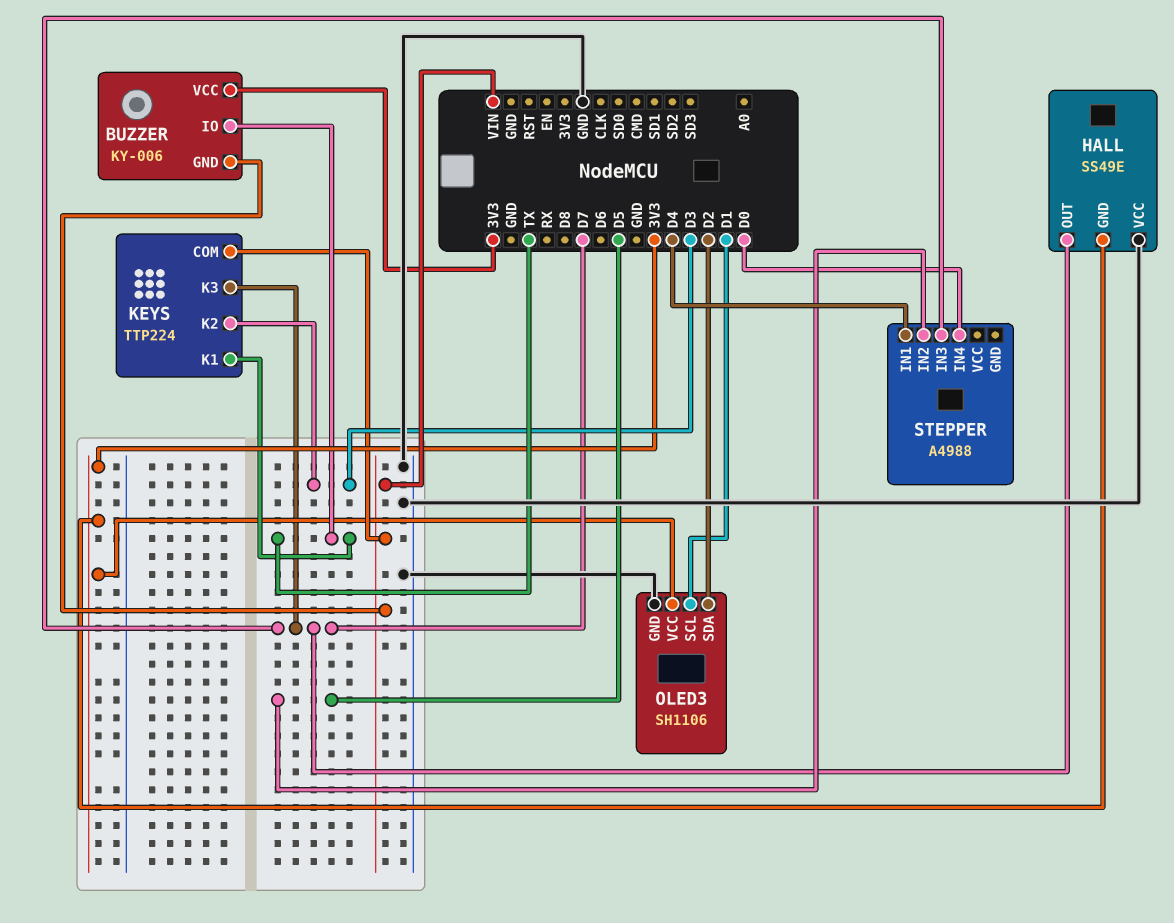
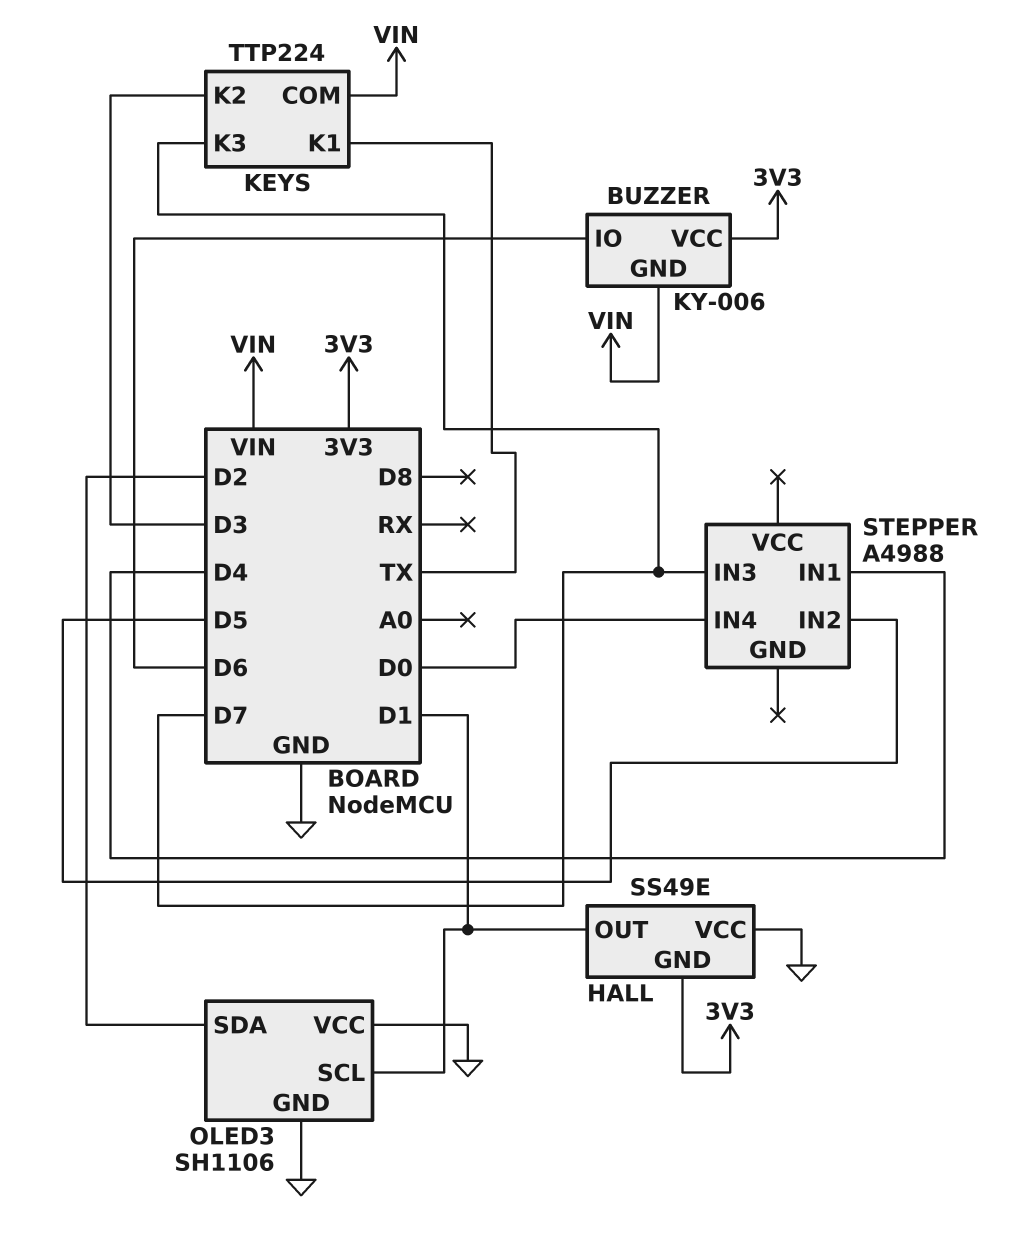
BUZZER pin IO: TX -> D6
HALL pin OUT: D7 -> D1
OLED3 pin VCC: 3V3 -> GND

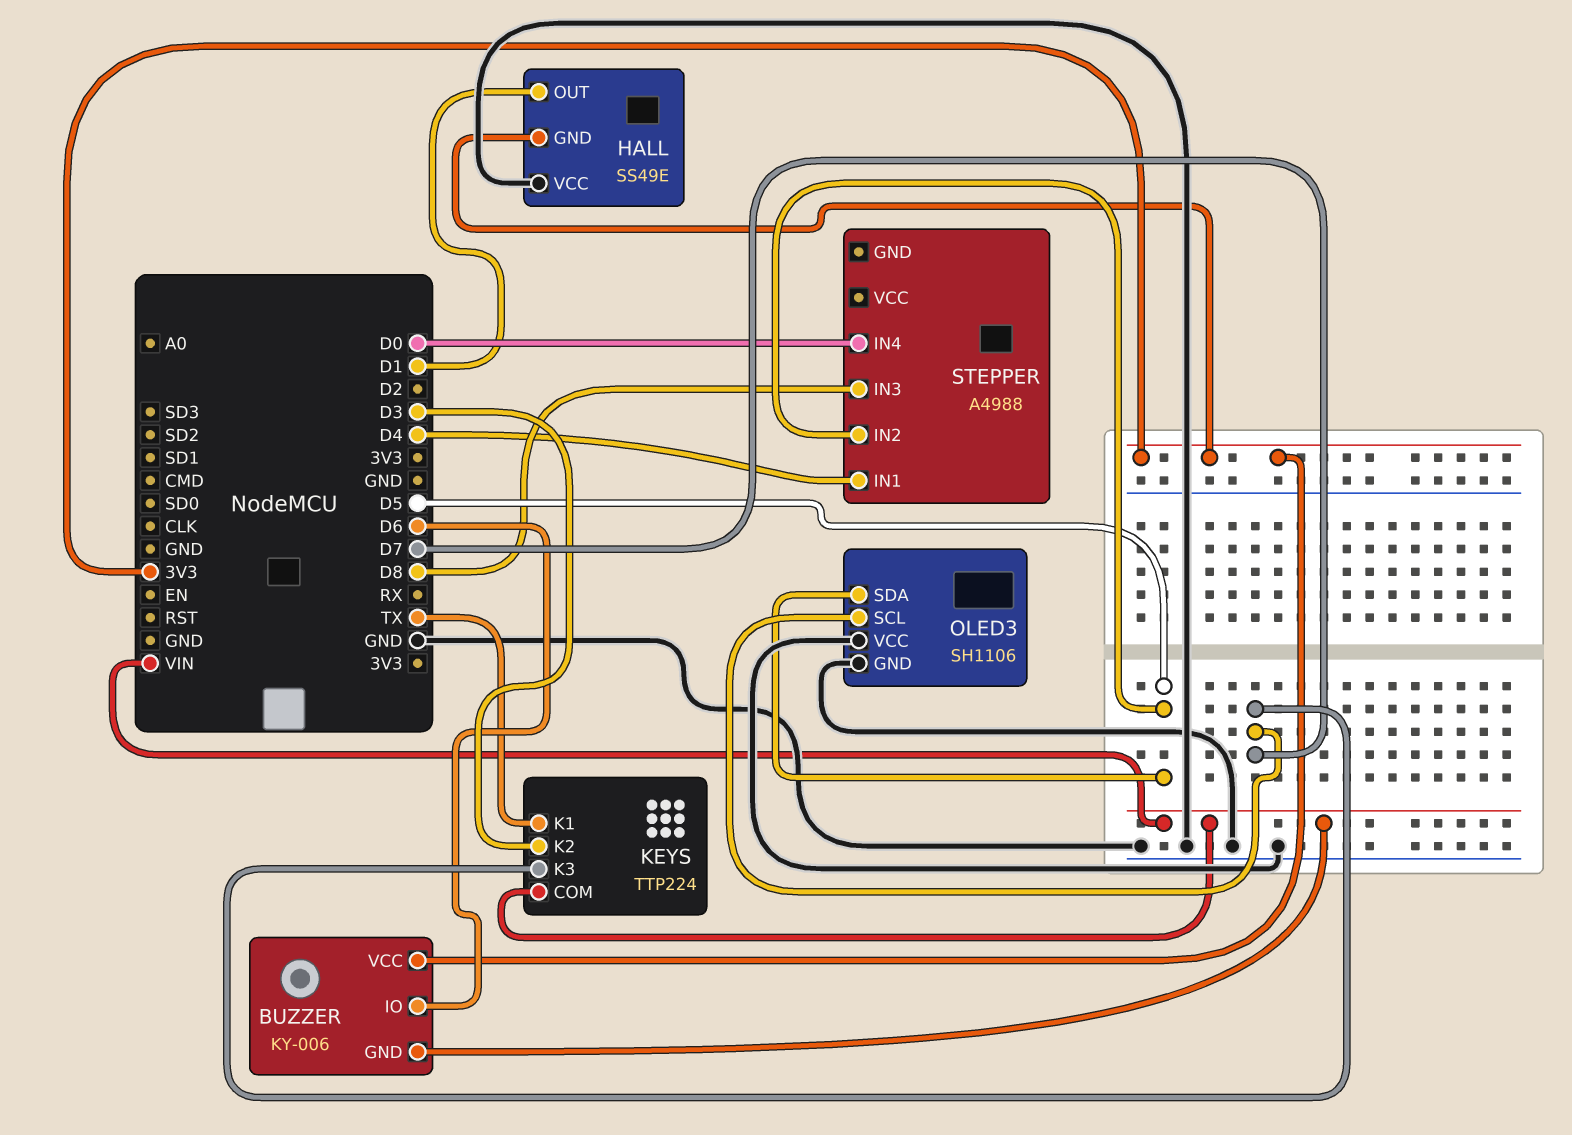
OLED3 pin SCL: D1 -> D7
OLED3 pin SDA: D2 -> D5
STEPPER pin IN3: D7 -> D8

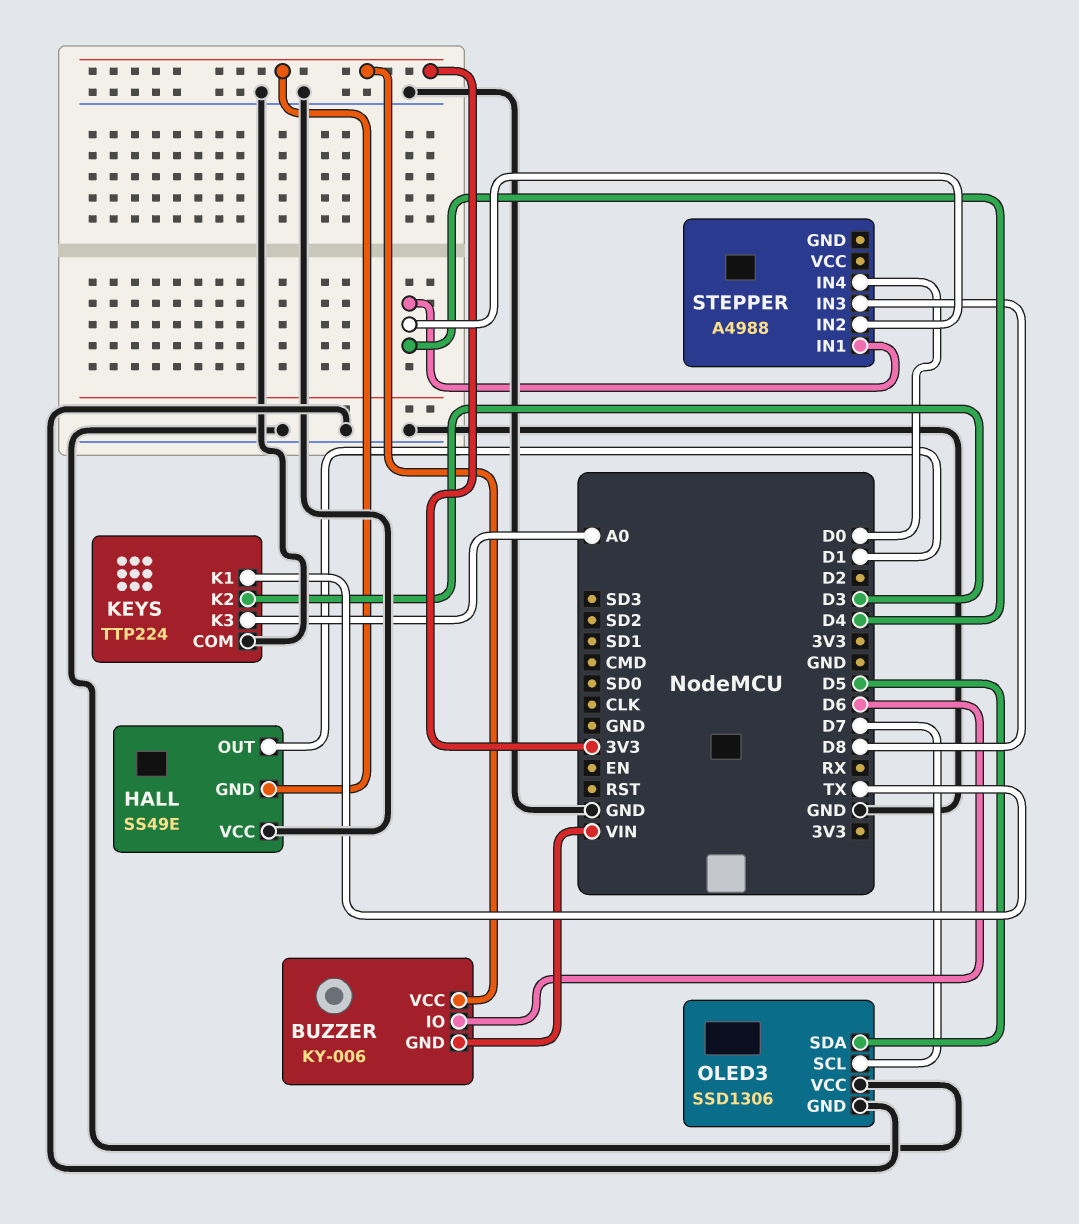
KEYS pin COM: VIN -> GND
KEYS pin K3: D7 -> A0
OLED3: SH1106 -> SSD1306
STEPPER pin IN2: D5 -> D4

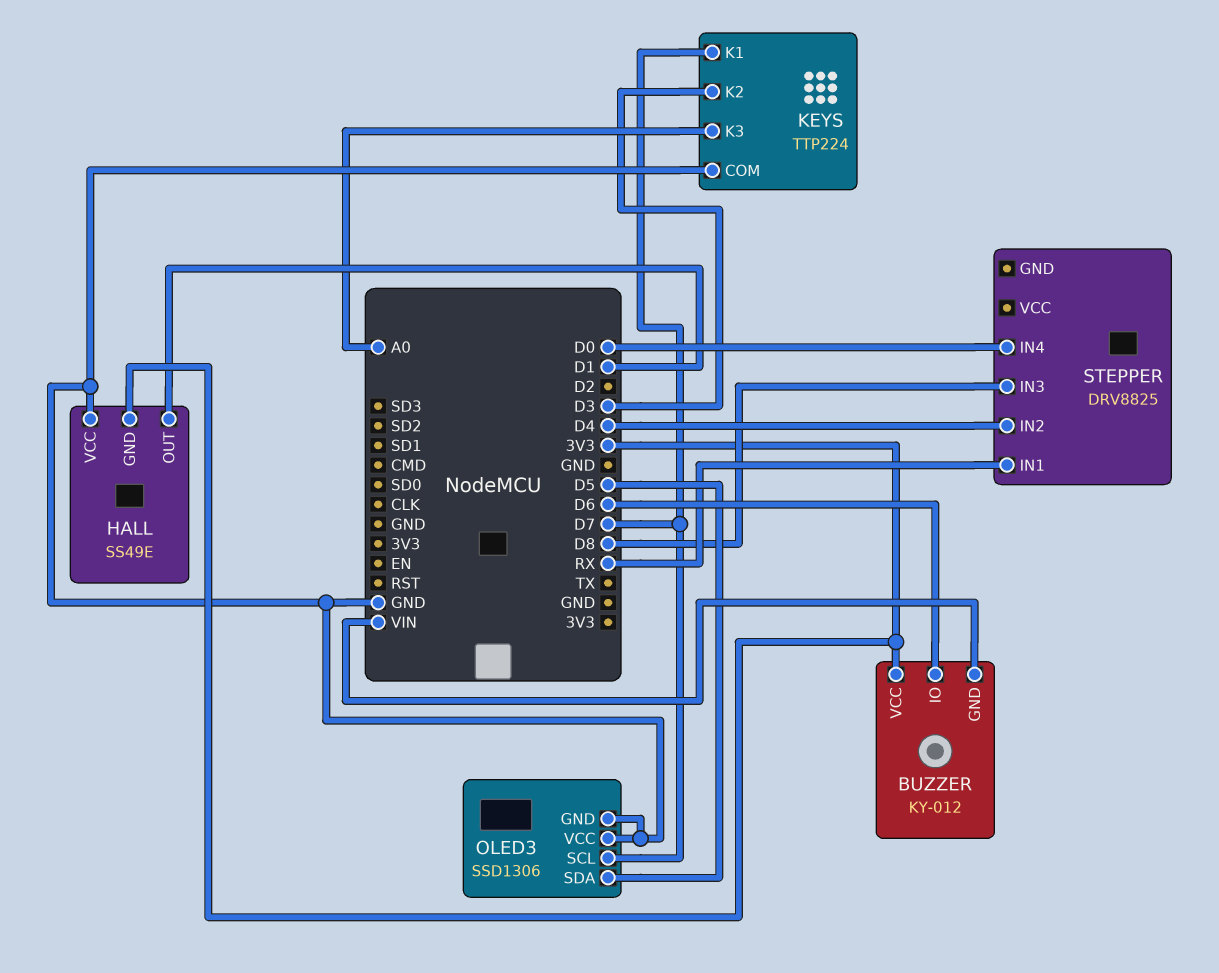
BUZZER: KY-006 -> KY-012
KEYS pin K1: TX -> D7
STEPPER: A4988 -> DRV8825
STEPPER pin IN1: D4 -> RX

